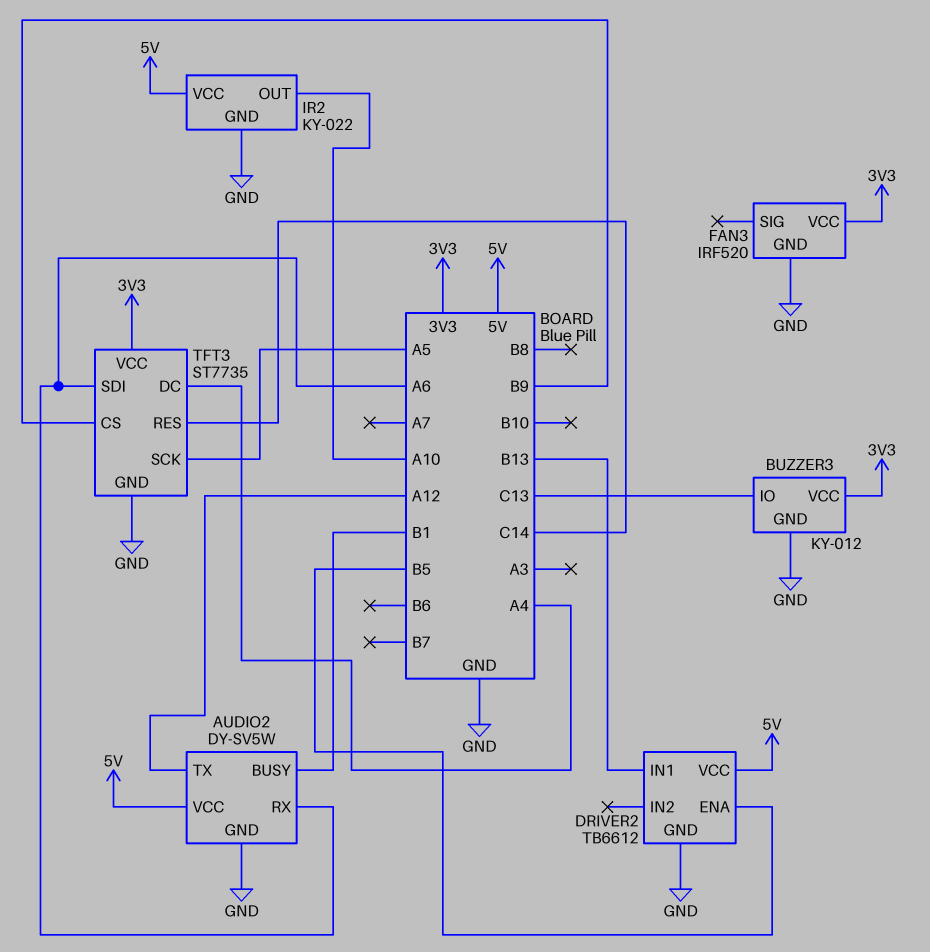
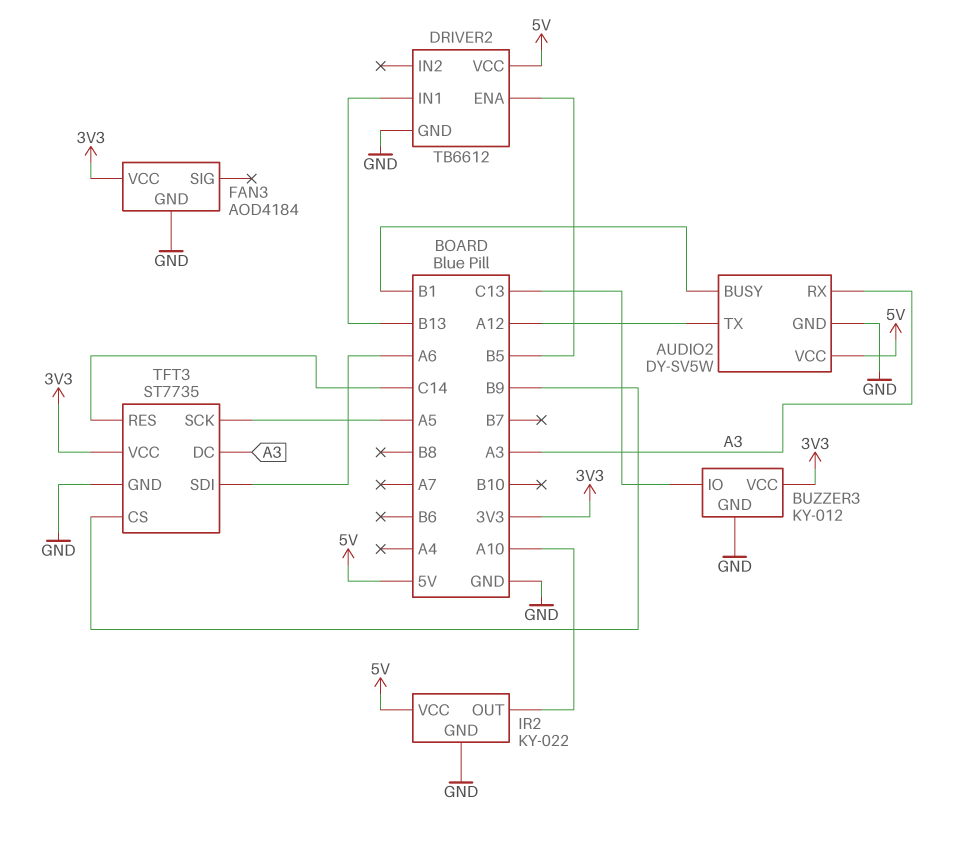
AUDIO2 pin RX: A6 -> A3
FAN3: IRF520 -> AOD4184
TFT3 pin DC: A4 -> A3

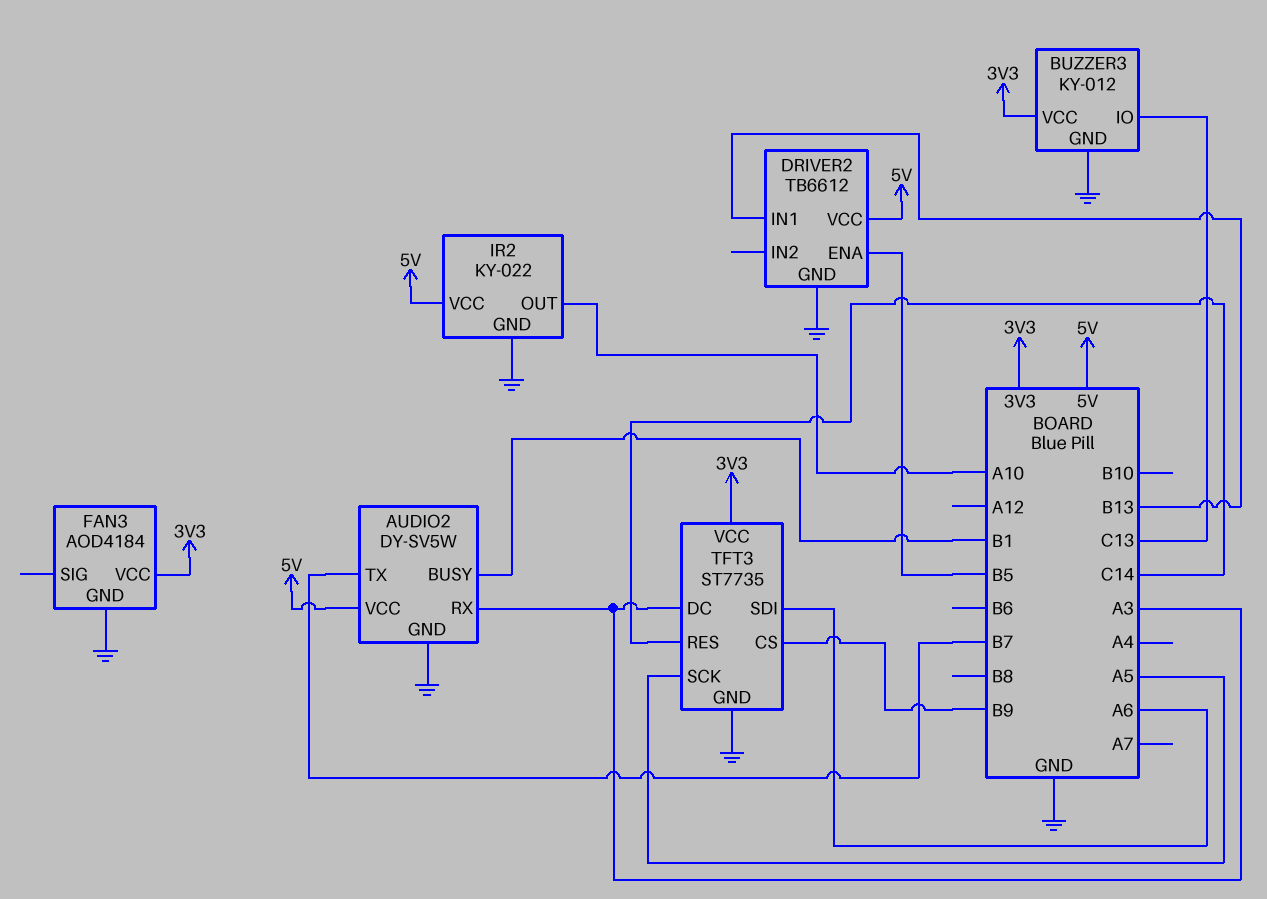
AUDIO2 pin TX: A12 -> B7

